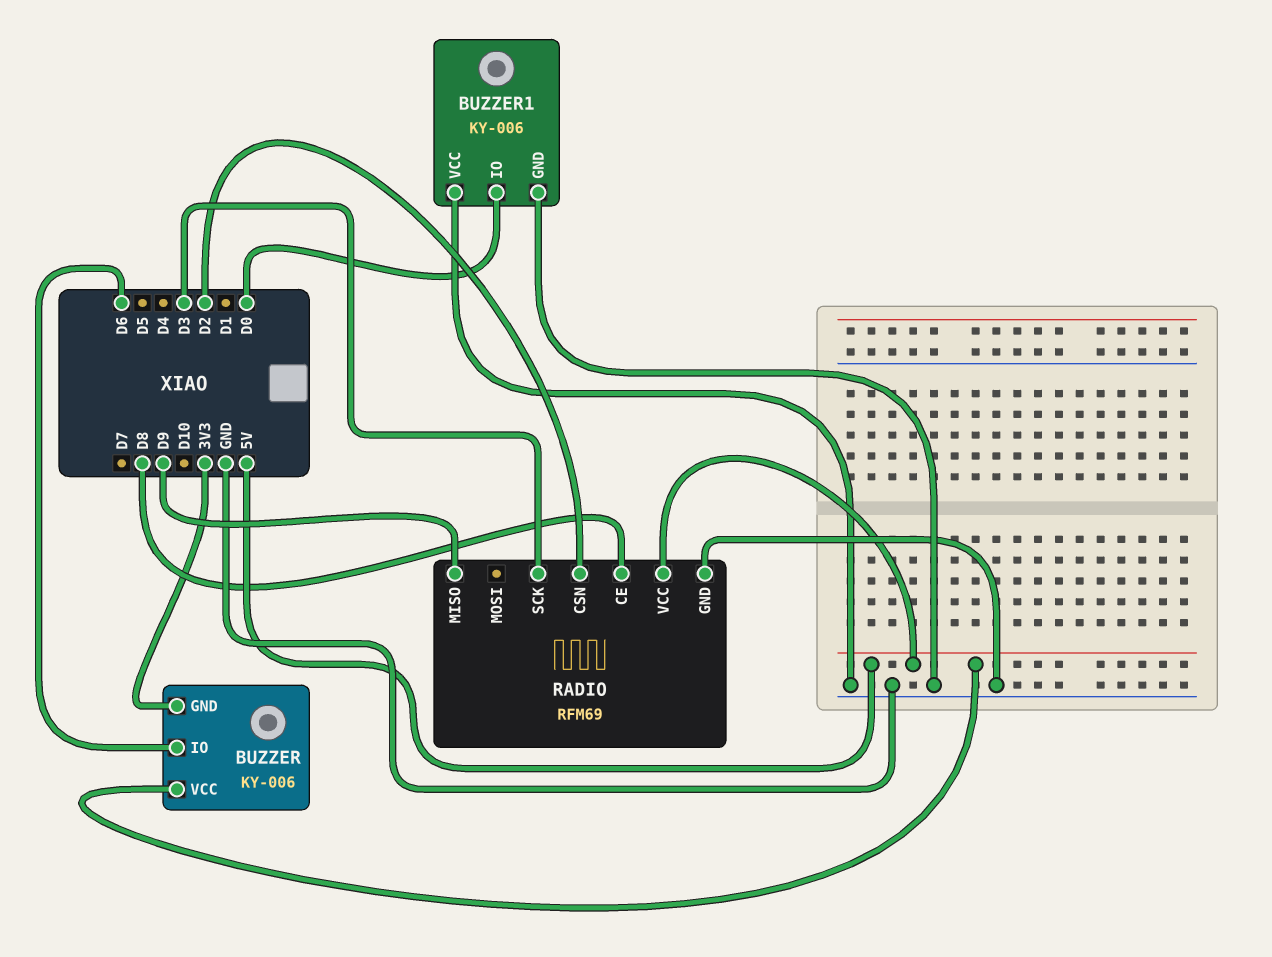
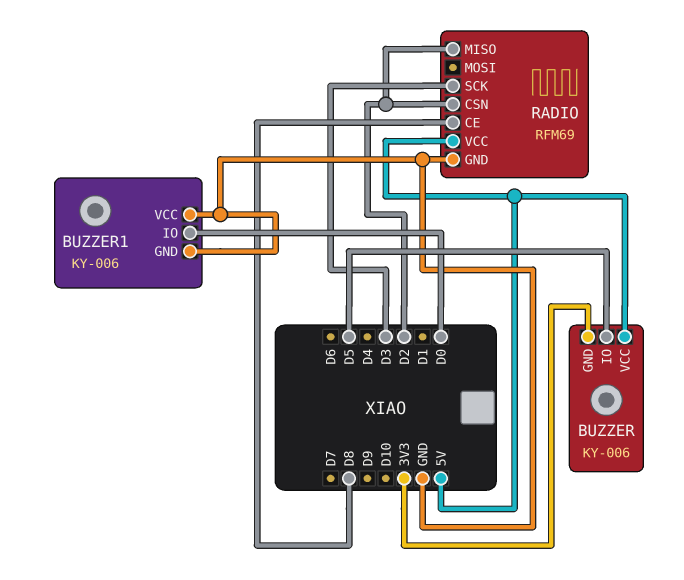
BUZZER pin IO: D6 -> D5
RADIO pin MISO: D9 -> D2

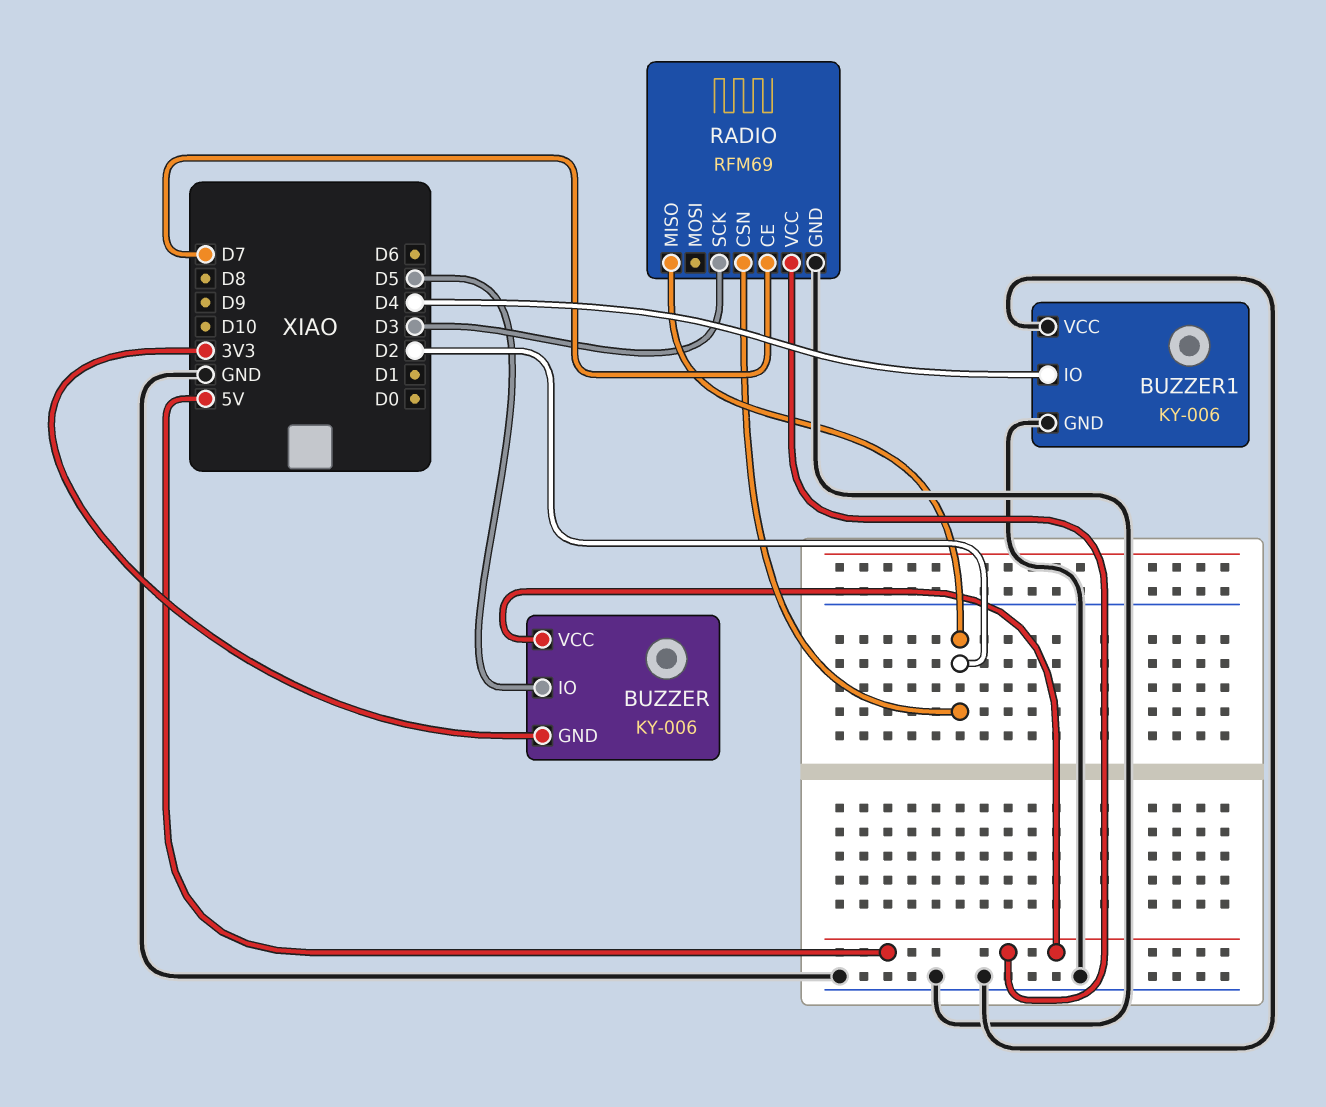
BUZZER1 pin IO: D0 -> D4
RADIO pin CE: D8 -> D7

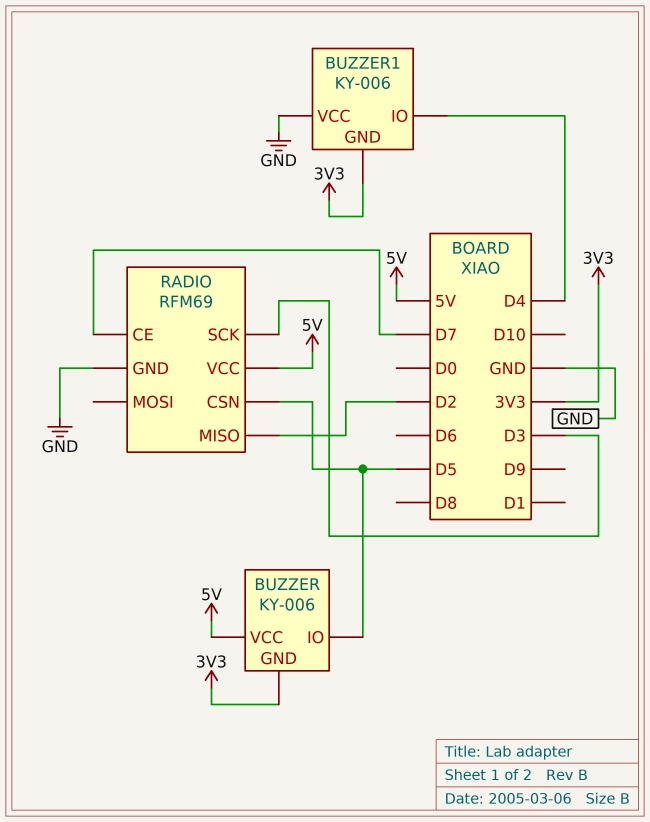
BUZZER1 pin GND: GND -> 3V3
RADIO pin CSN: D2 -> D5

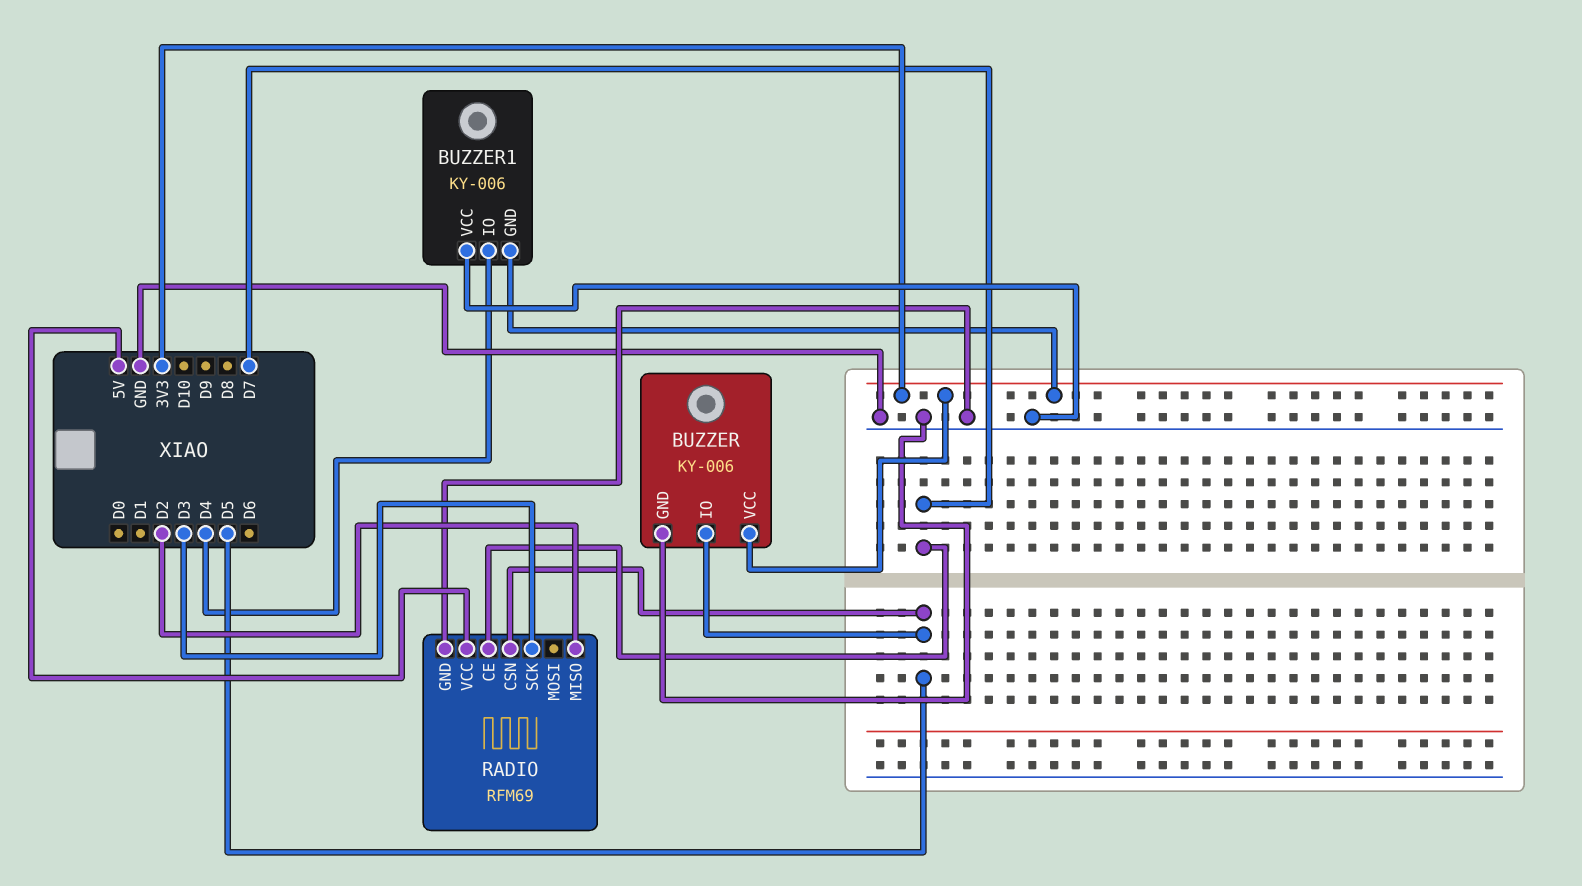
BUZZER pin GND: 3V3 -> GND
BUZZER pin VCC: 5V -> 3V3

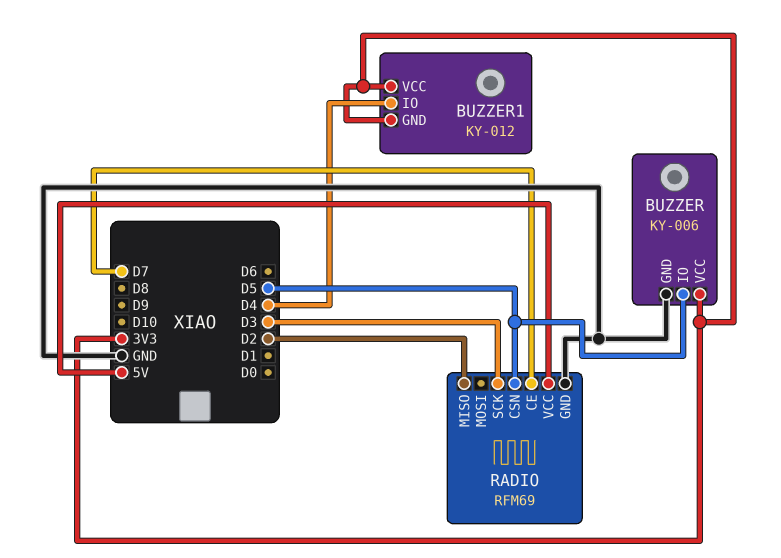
BUZZER1: KY-006 -> KY-012
BUZZER1 pin VCC: GND -> 3V3

